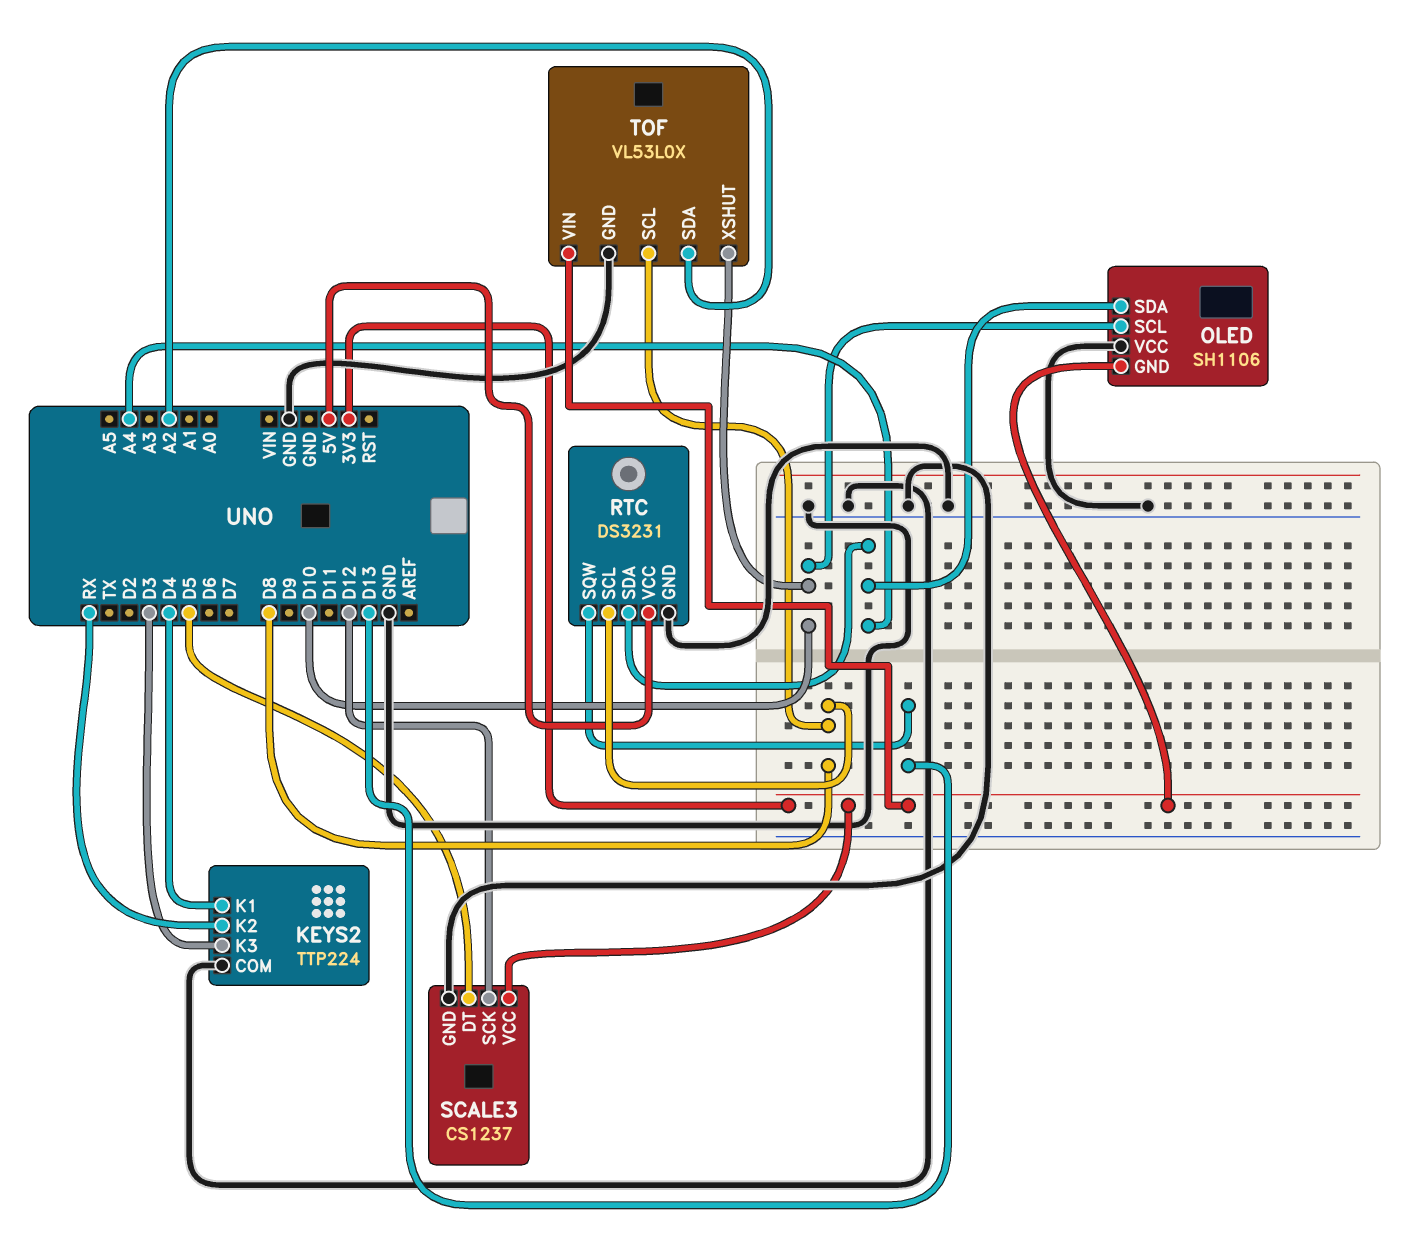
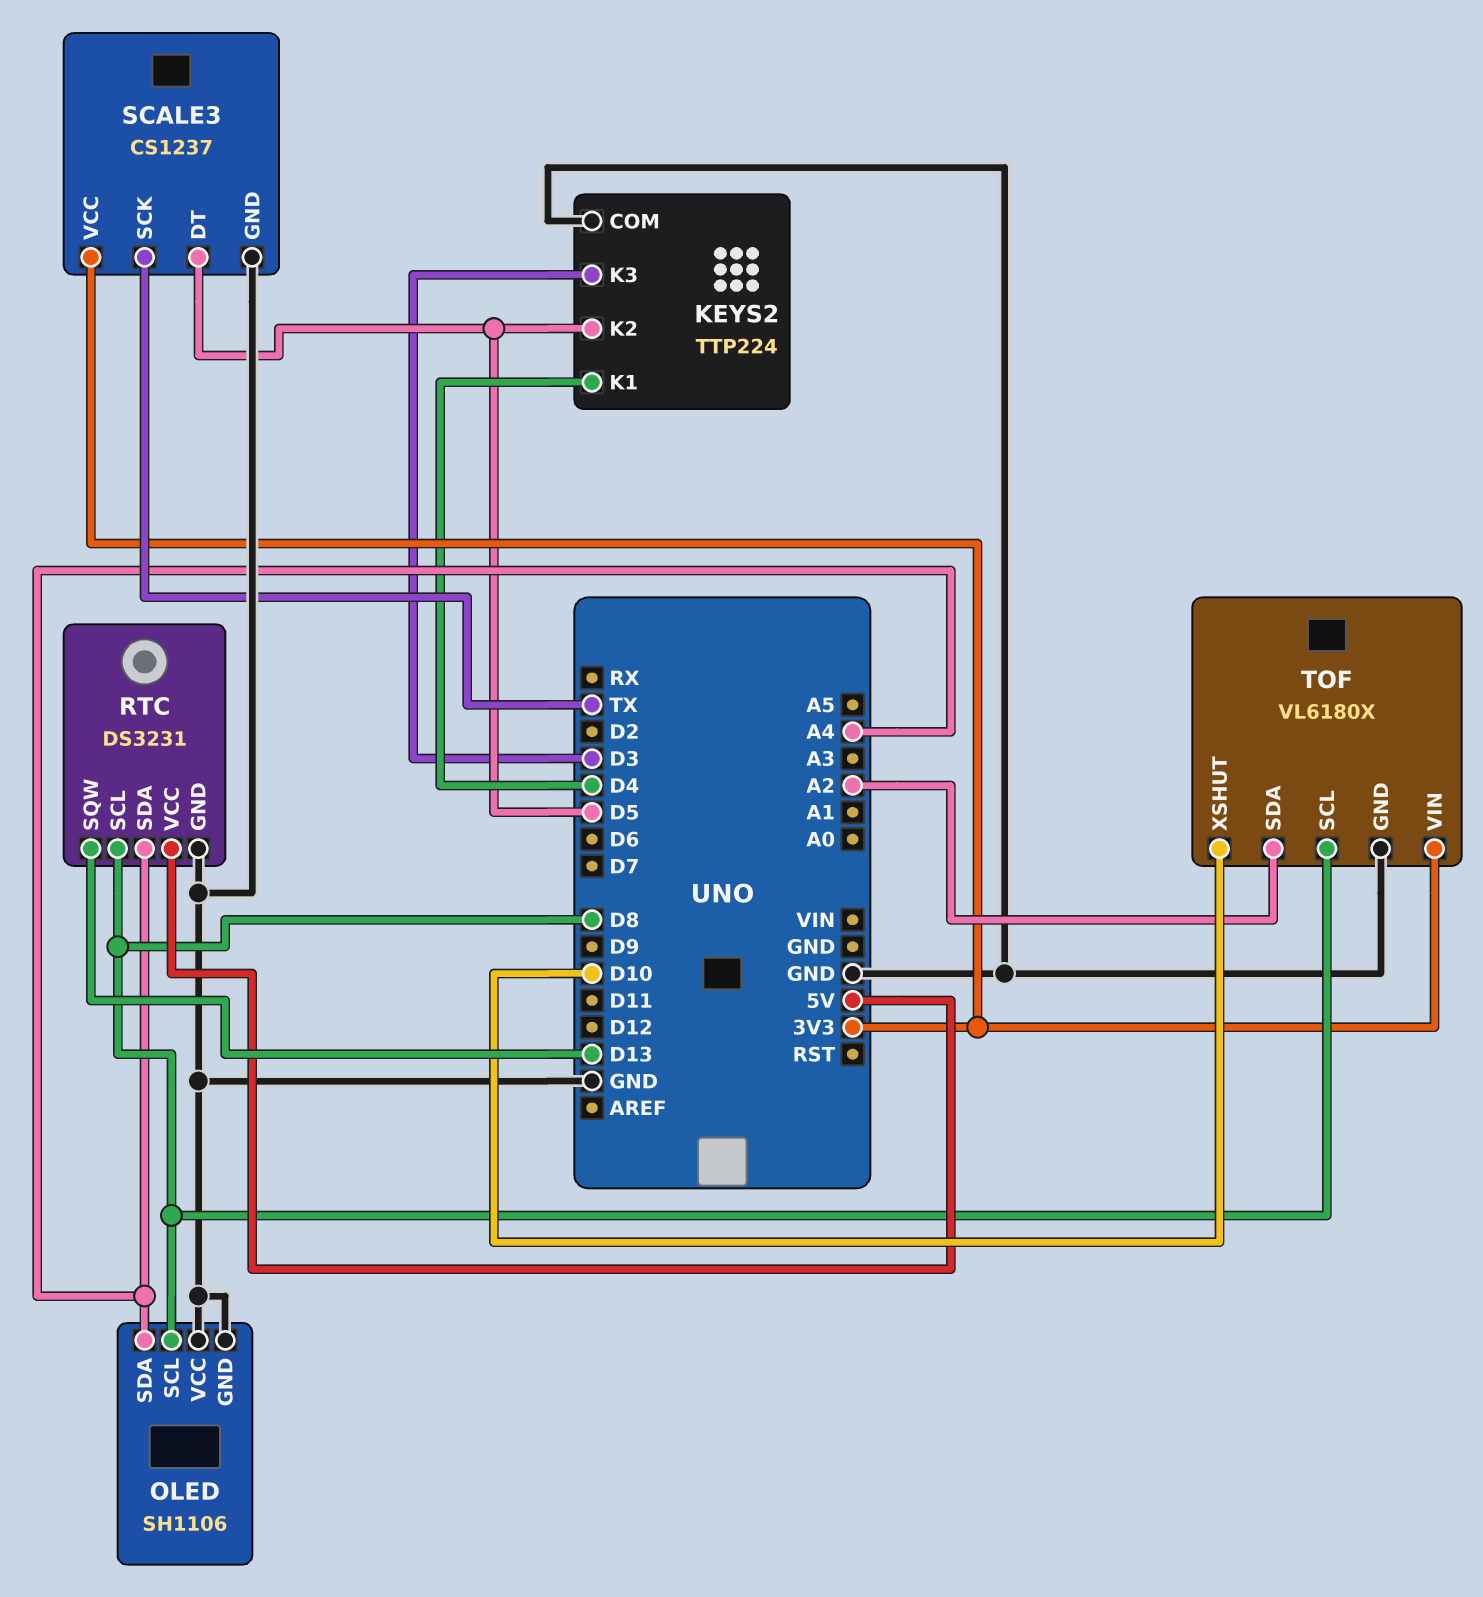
KEYS2 pin K2: RX -> D5
OLED pin GND: 3V3 -> GND
OLED pin SCL: D10 -> D8
SCALE3 pin SCK: D12 -> TX
TOF: VL53L0X -> VL6180X

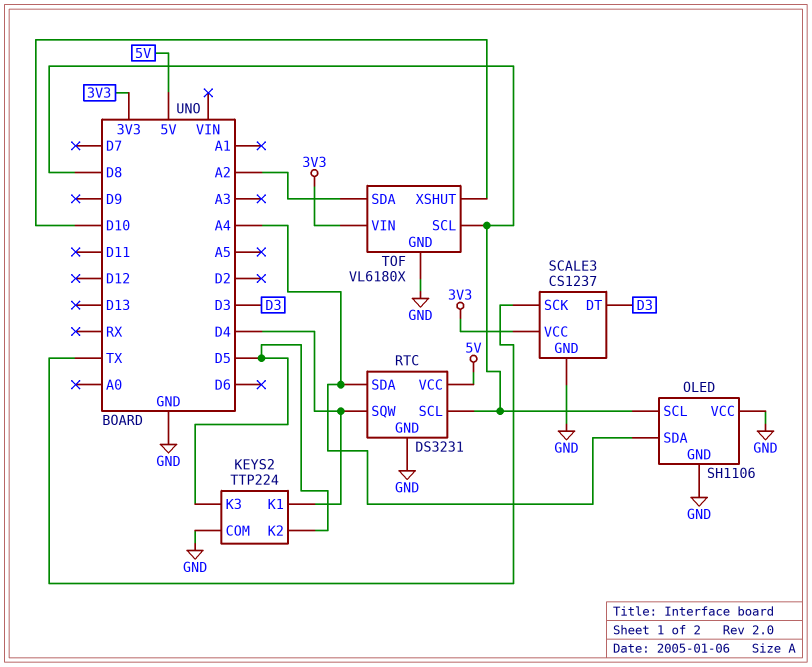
KEYS2 pin K3: D3 -> D5
RTC pin SQW: D13 -> D4
SCALE3 pin DT: D5 -> D3

